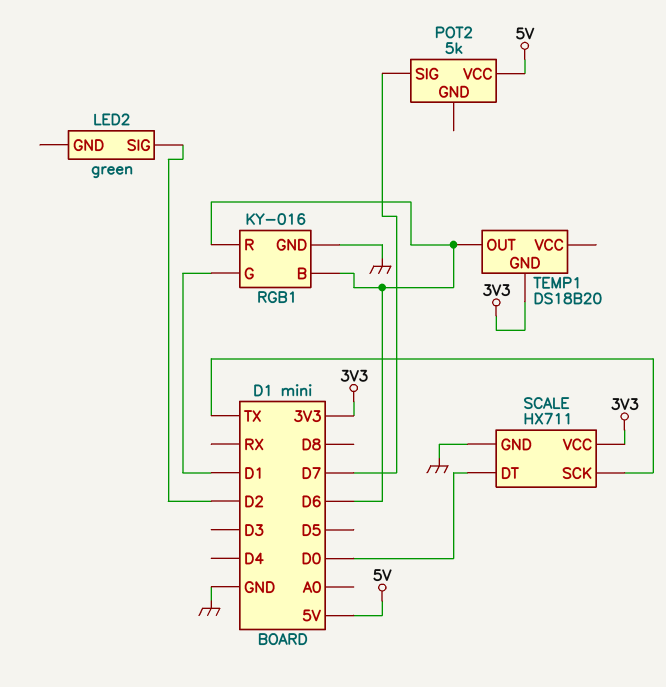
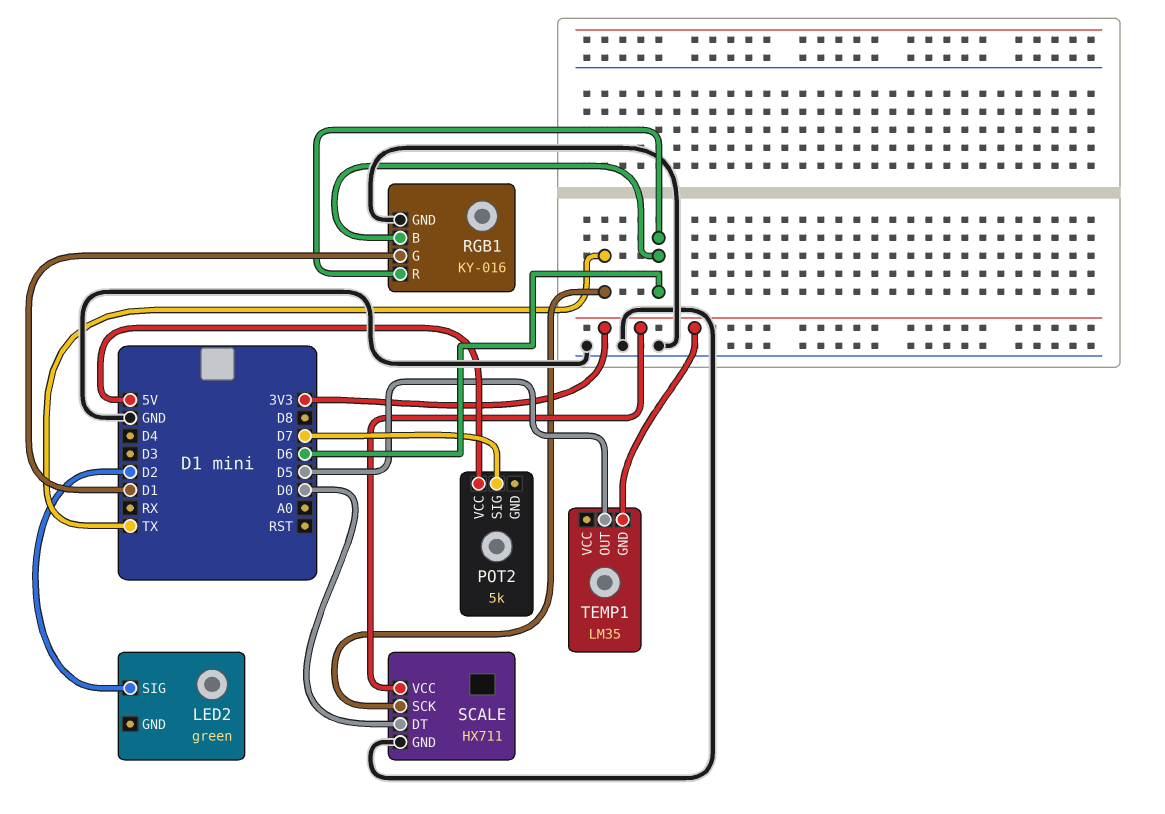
TEMP1: DS18B20 -> LM35
TEMP1 pin OUT: D6 -> D5

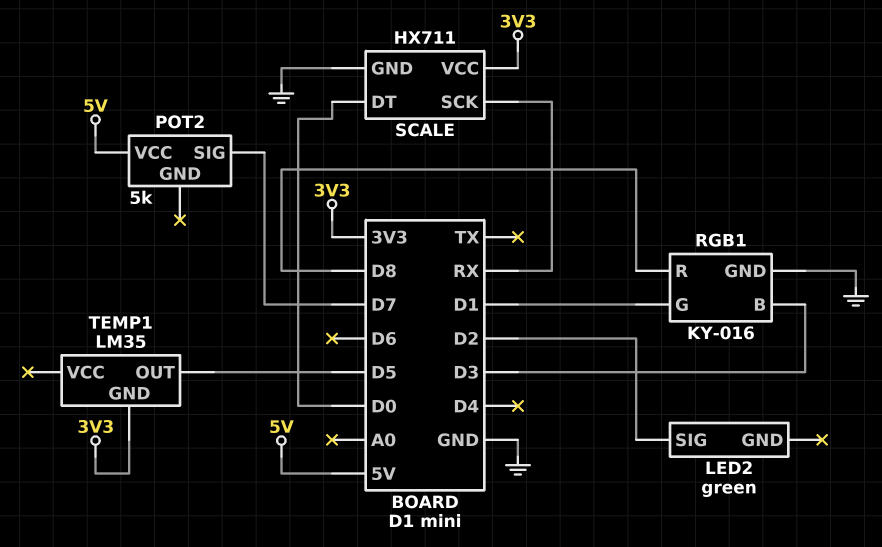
RGB1 pin B: D6 -> D3
RGB1 pin R: D6 -> D8
SCALE pin SCK: TX -> RX

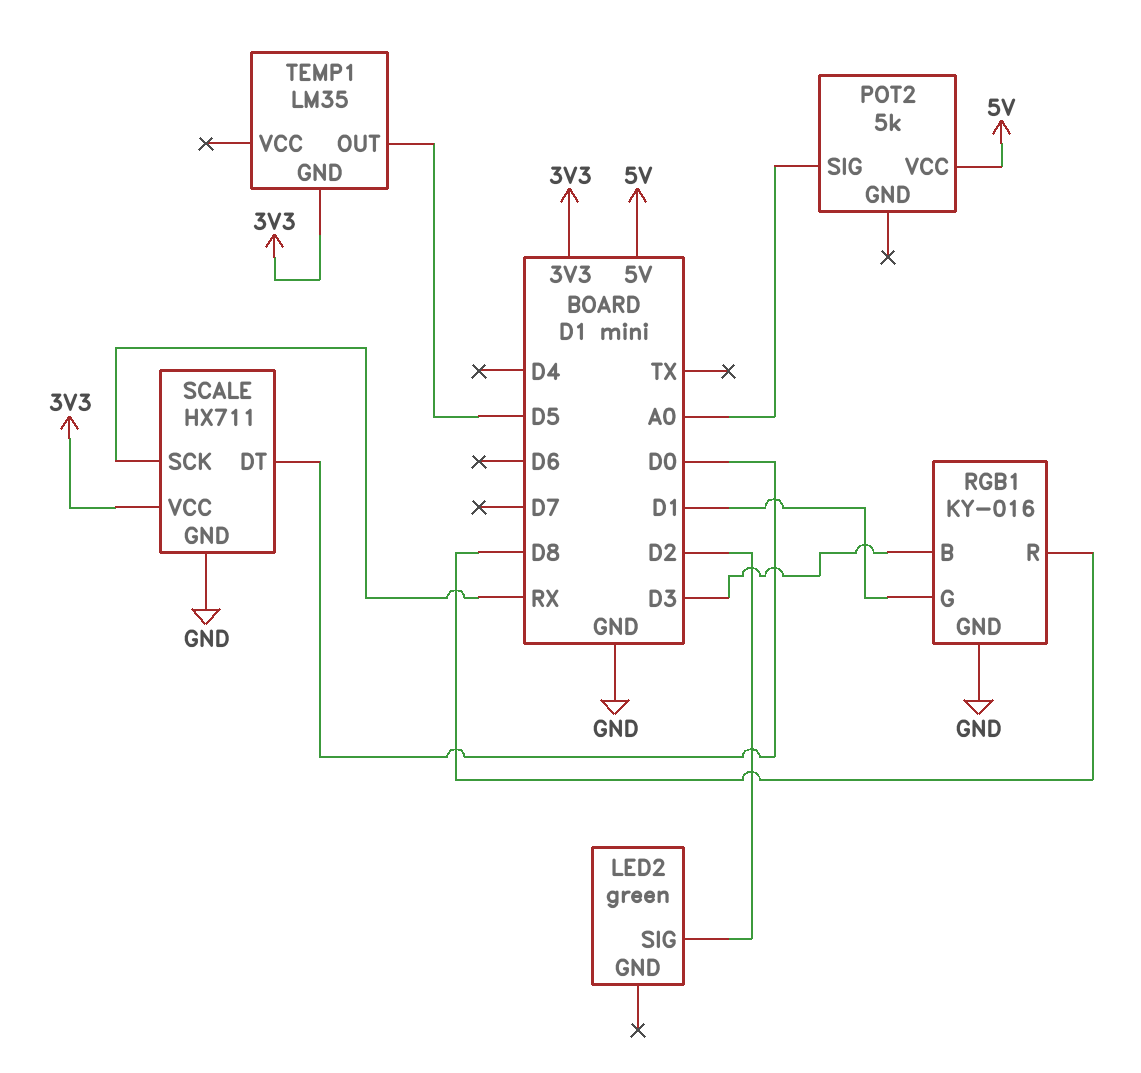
POT2 pin SIG: D7 -> A0

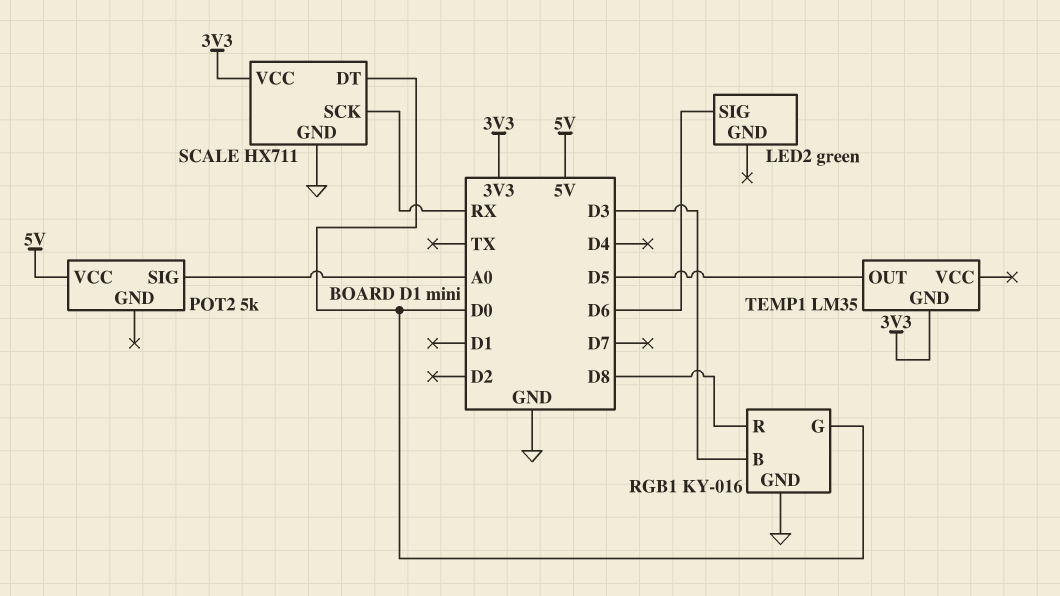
LED2 pin SIG: D2 -> D6
RGB1 pin G: D1 -> D0

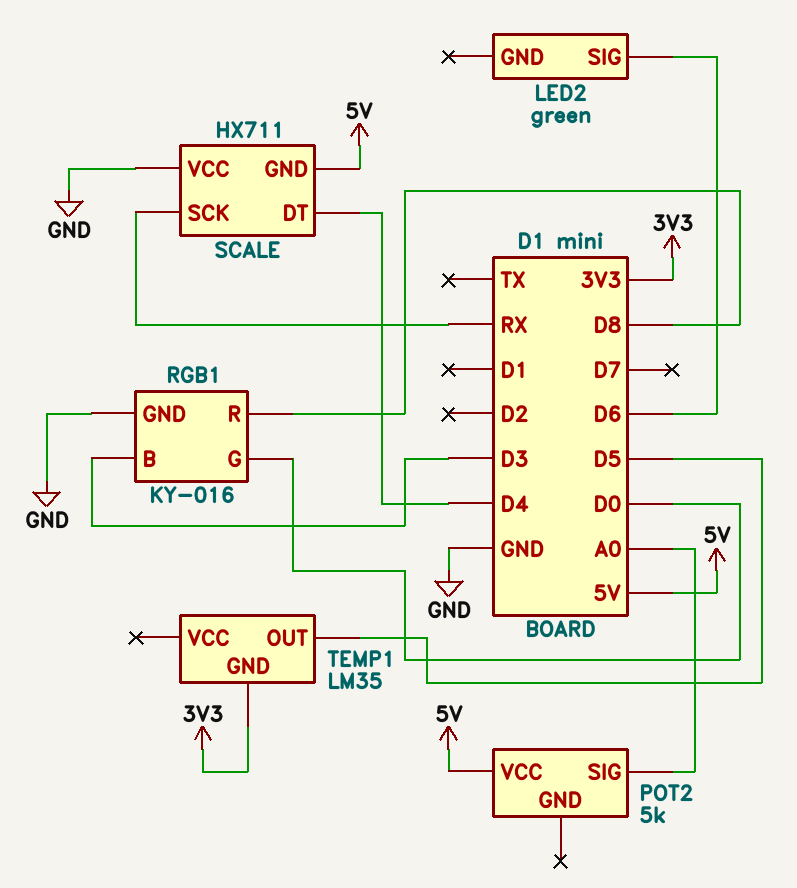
SCALE pin DT: D0 -> D4
SCALE pin GND: GND -> 5V
SCALE pin VCC: 3V3 -> GND

